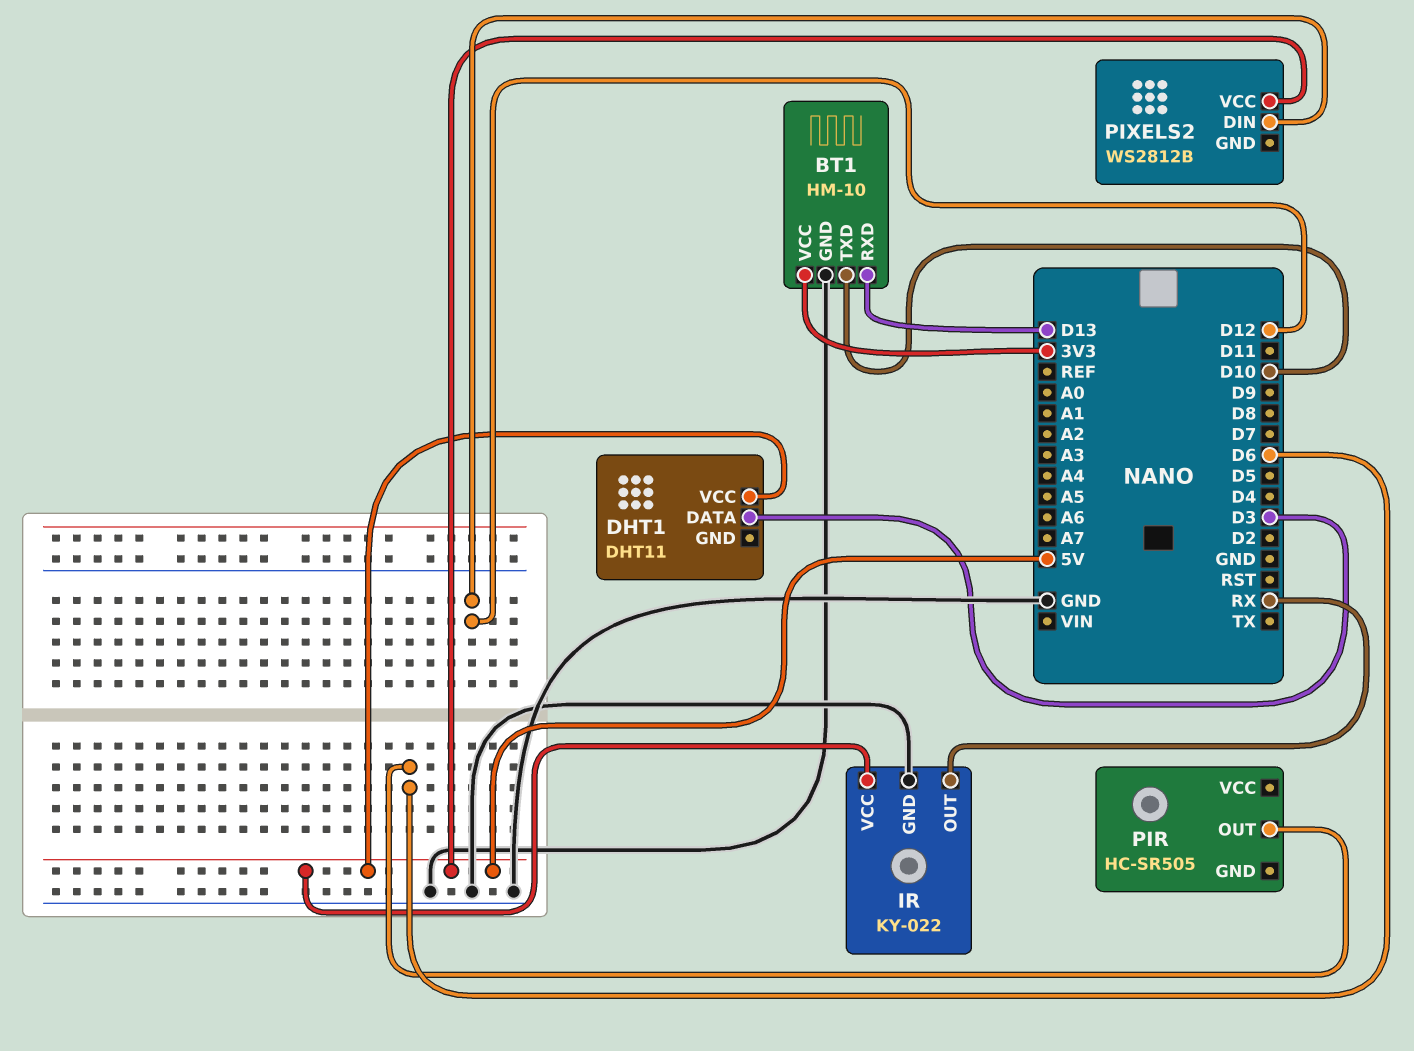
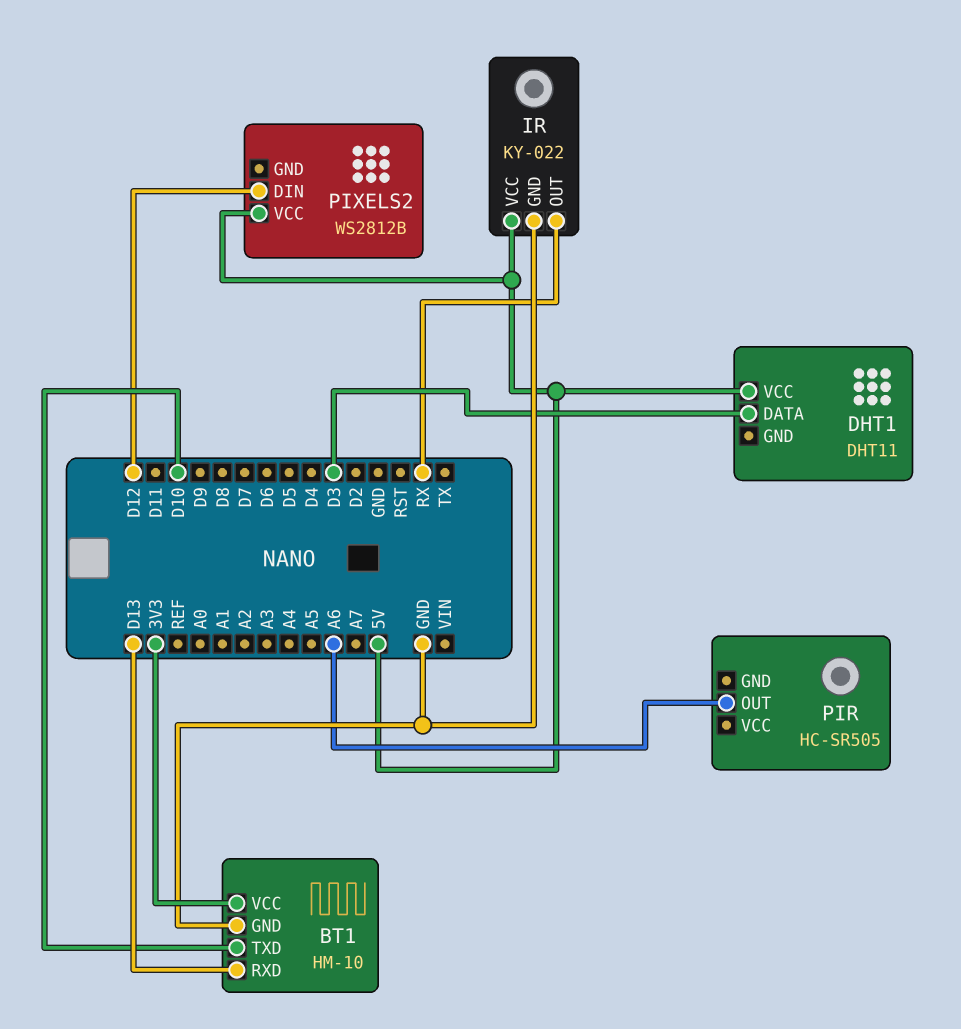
PIR pin OUT: D6 -> A6

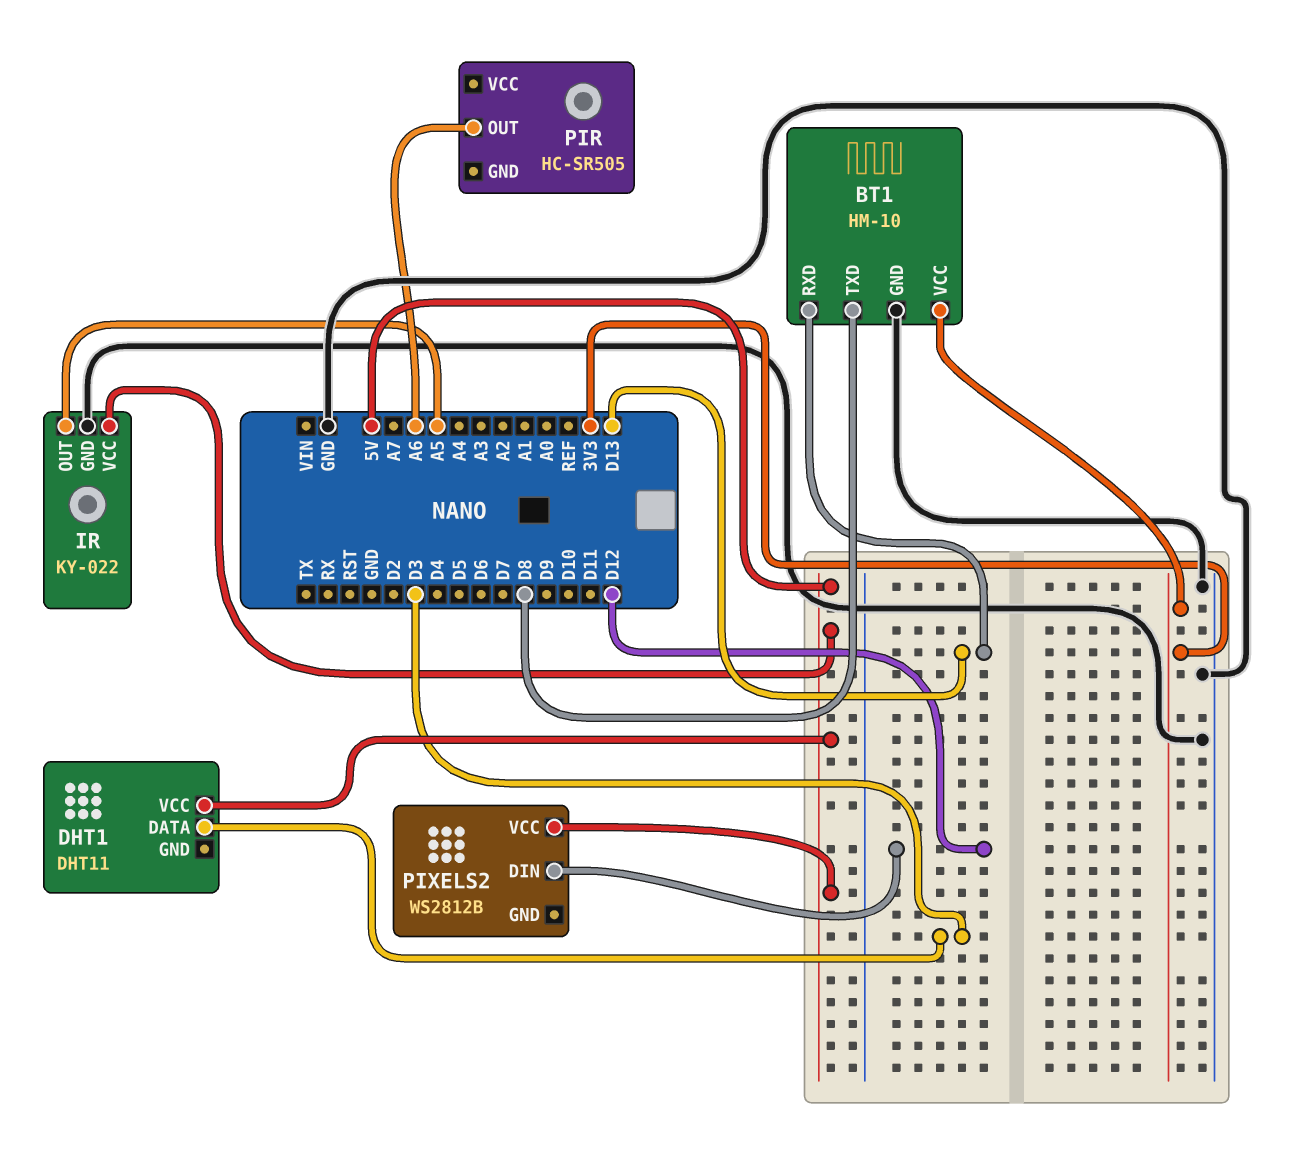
BT1 pin TXD: D10 -> D8
IR pin OUT: RX -> A5

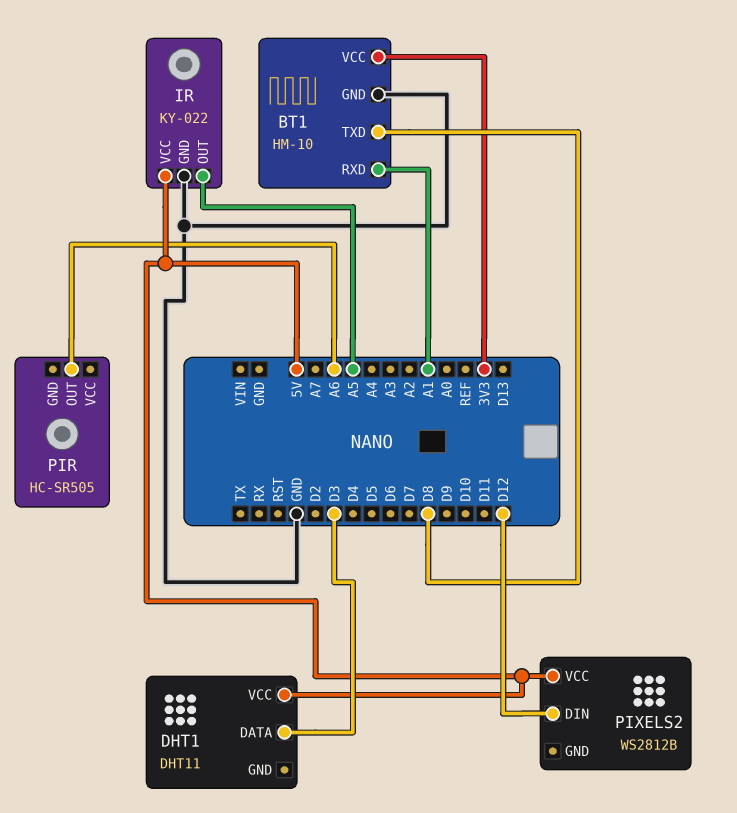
BT1 pin RXD: D13 -> A1

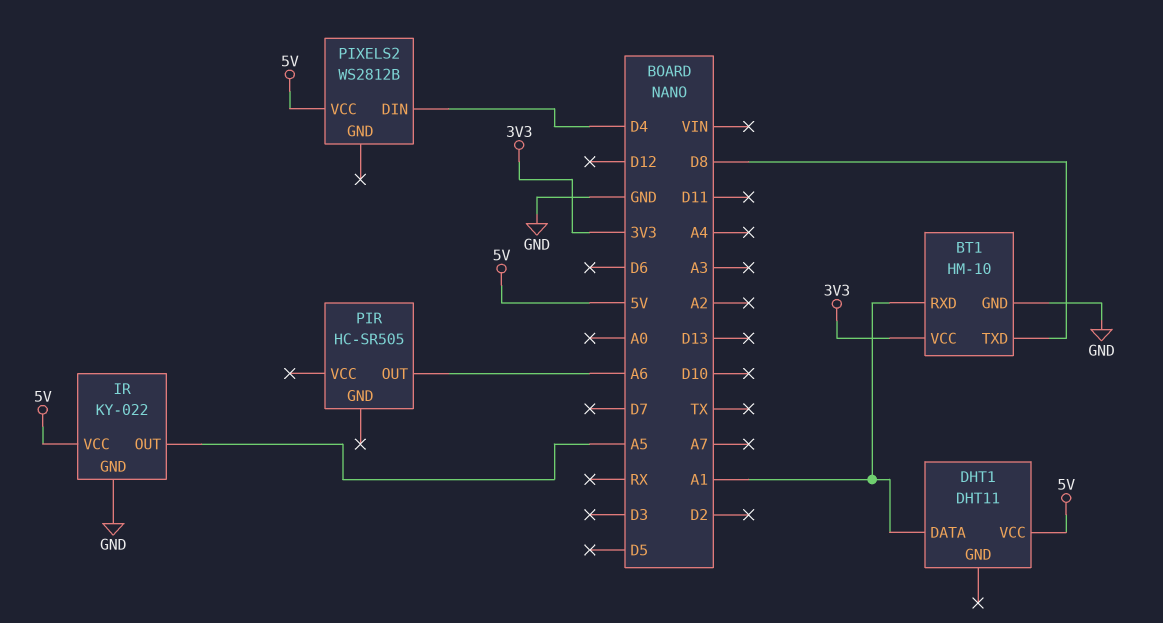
DHT1 pin DATA: D3 -> A1
PIXELS2 pin DIN: D12 -> D4

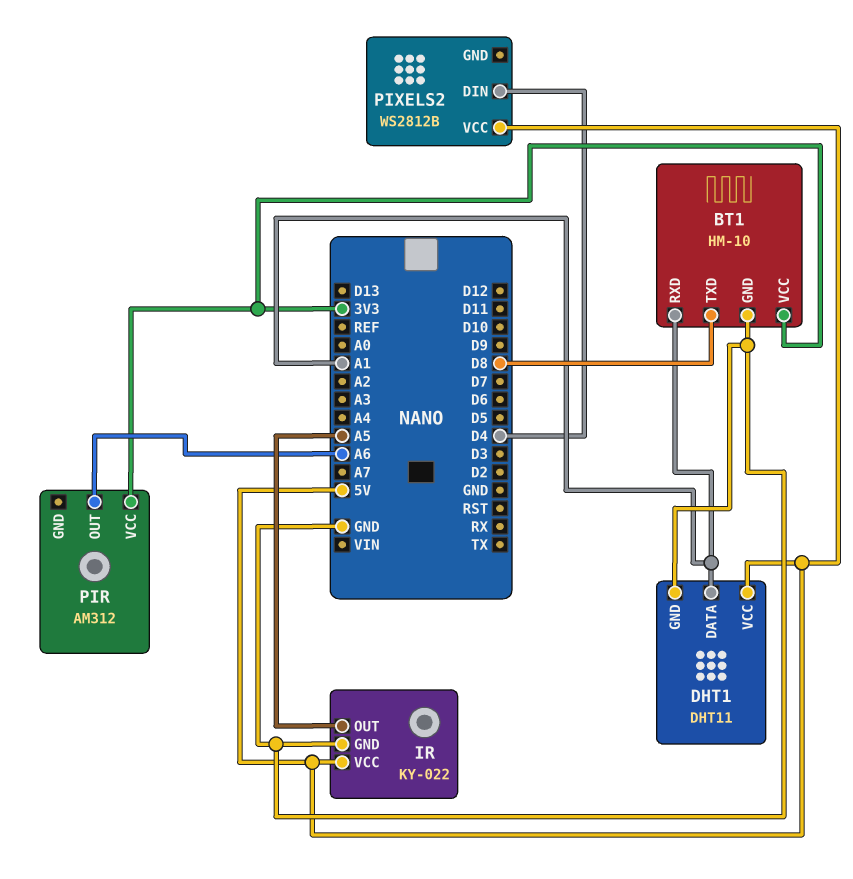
DHT1 pin GND: none -> GND
PIR: HC-SR505 -> AM312
PIR pin VCC: none -> 3V3

